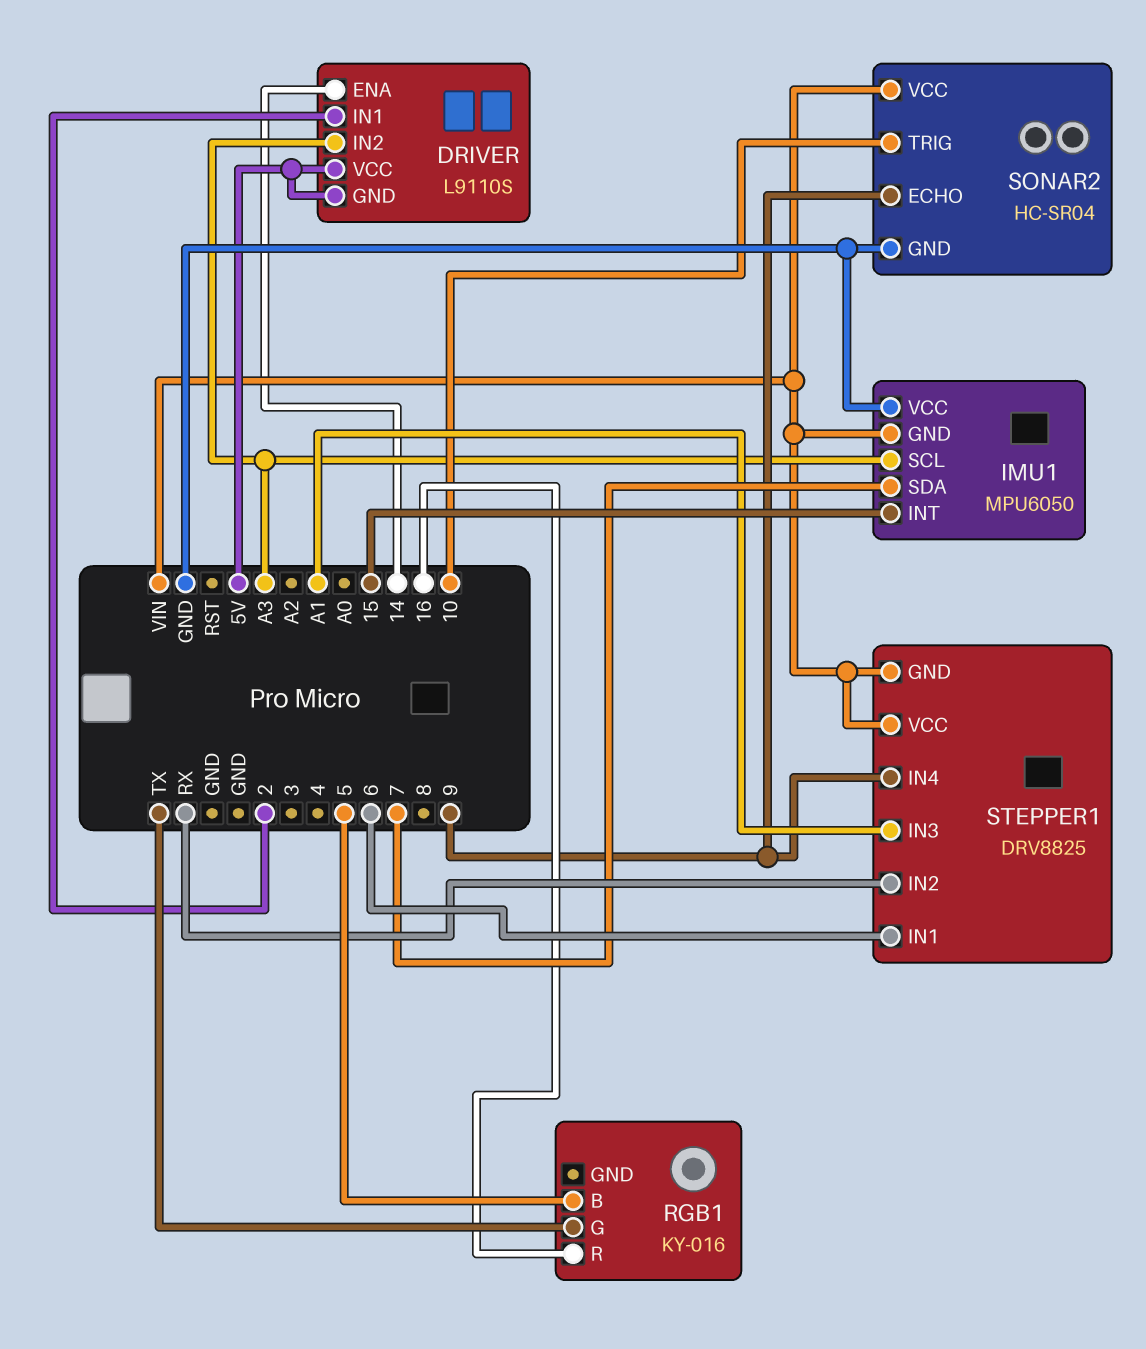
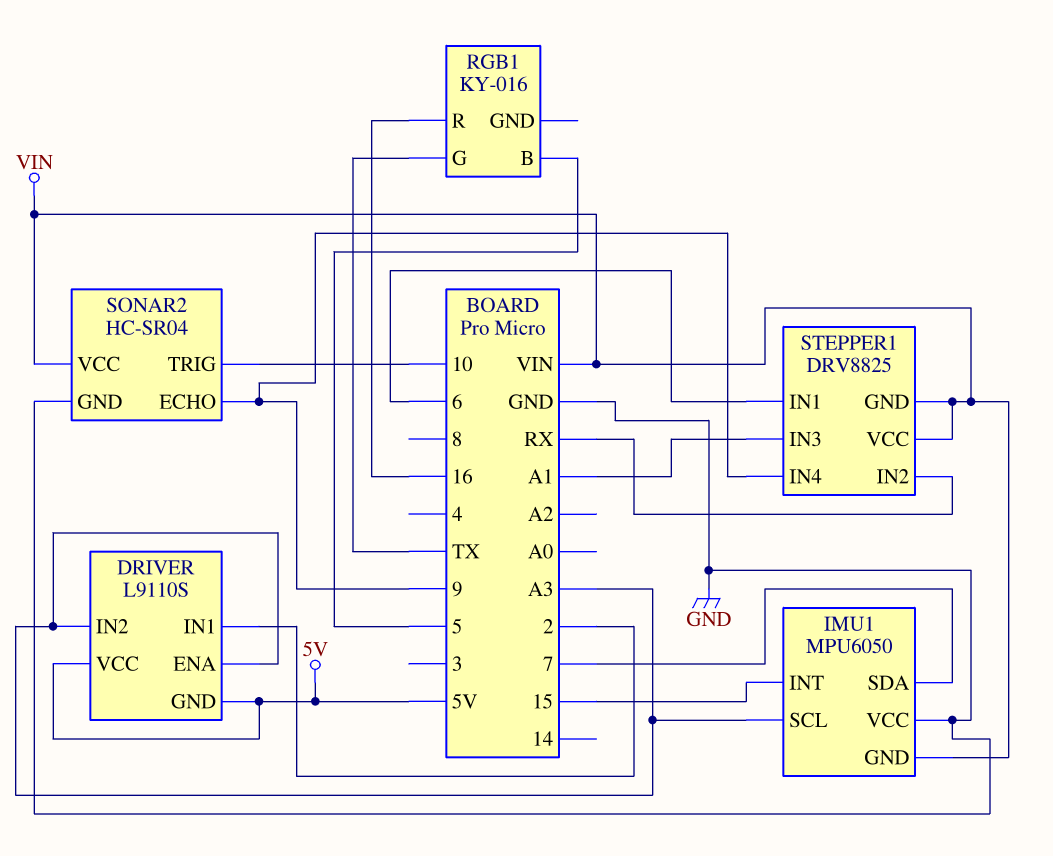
DRIVER pin ENA: 14 -> A3

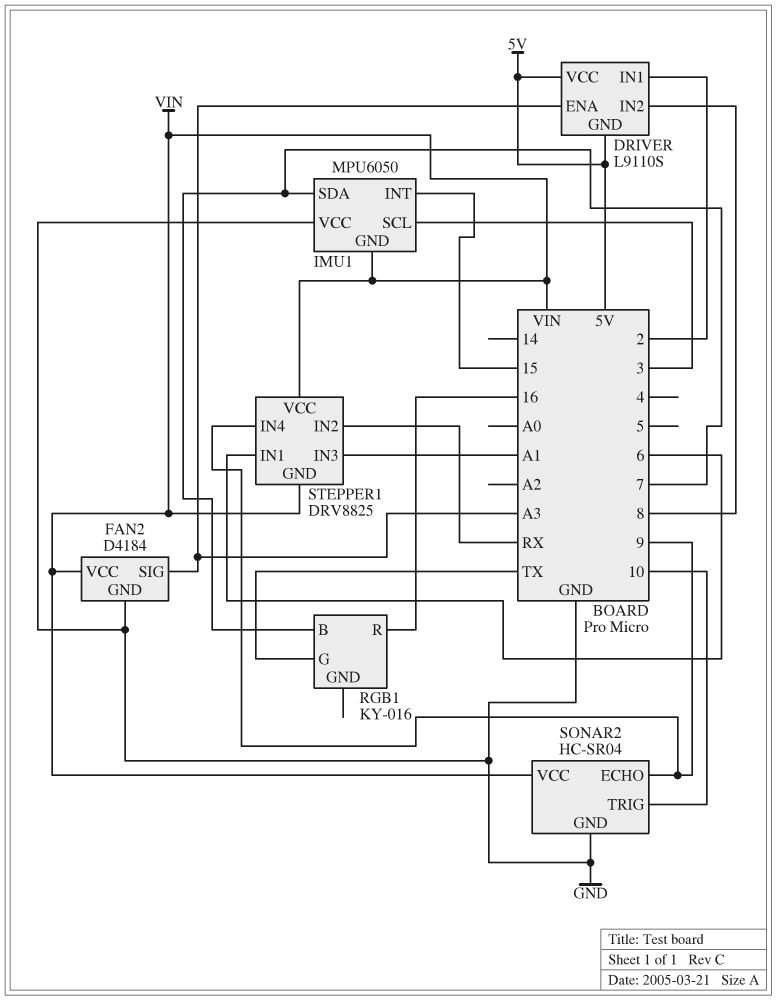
DRIVER pin IN2: A3 -> 8
FAN2: none -> D4184
FAN2 pin GND: none -> GND
FAN2 pin SIG: none -> A3
FAN2 pin VCC: none -> VIN
IMU1 pin SCL: A3 -> 3
RGB1 pin B: 5 -> 7

